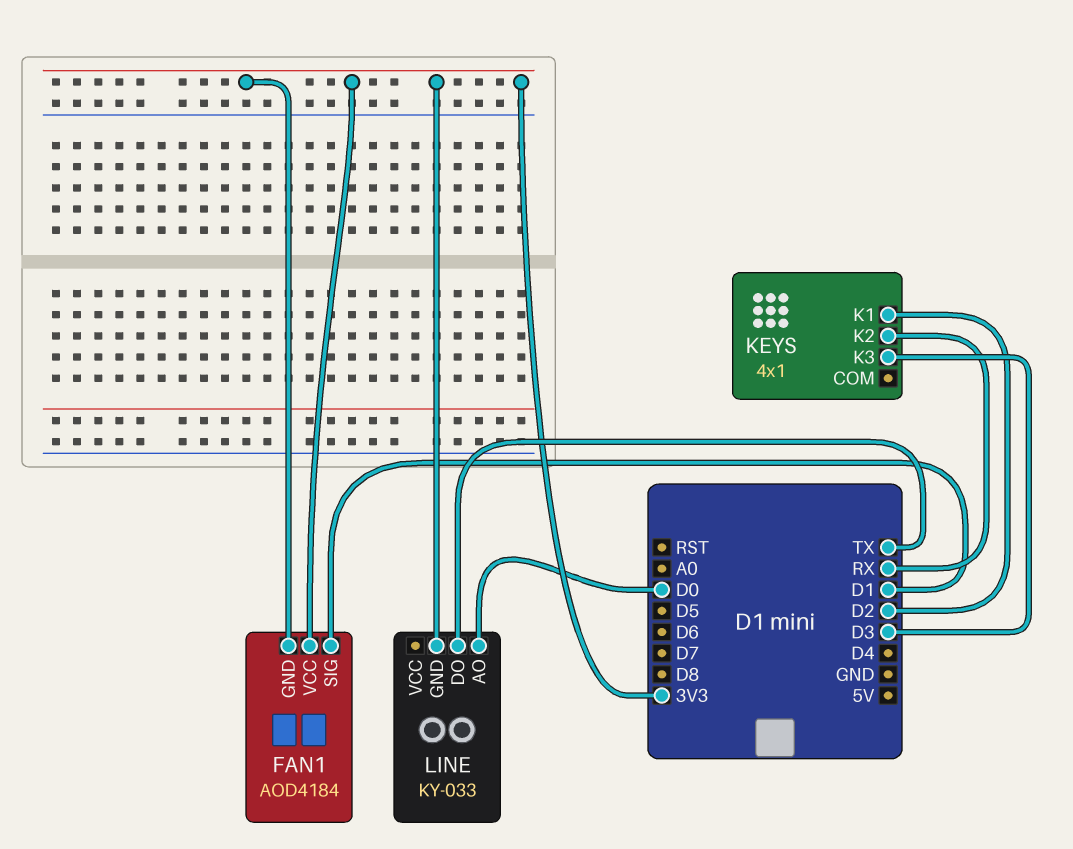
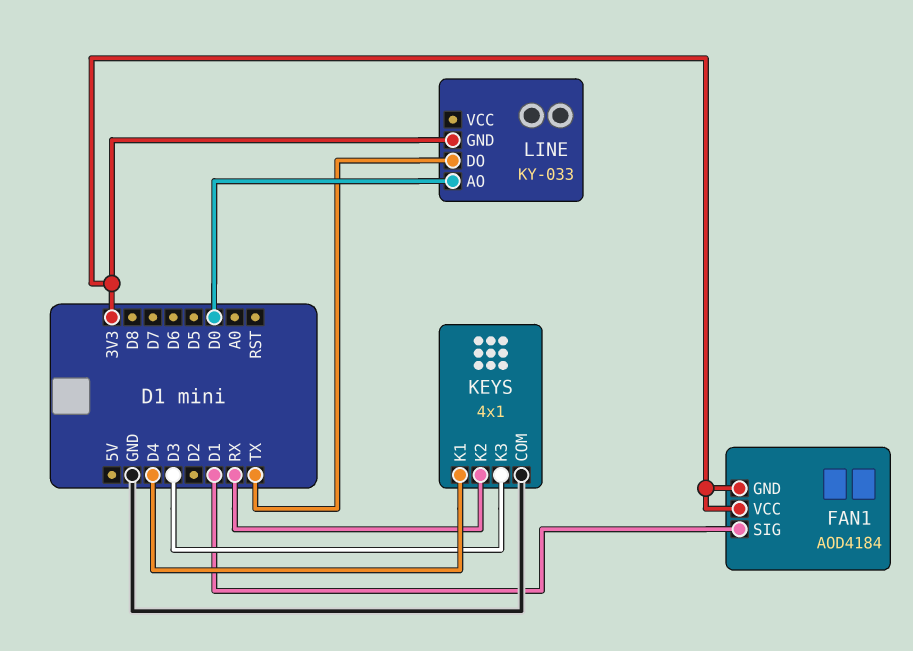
KEYS pin COM: none -> GND
KEYS pin K1: D2 -> D4

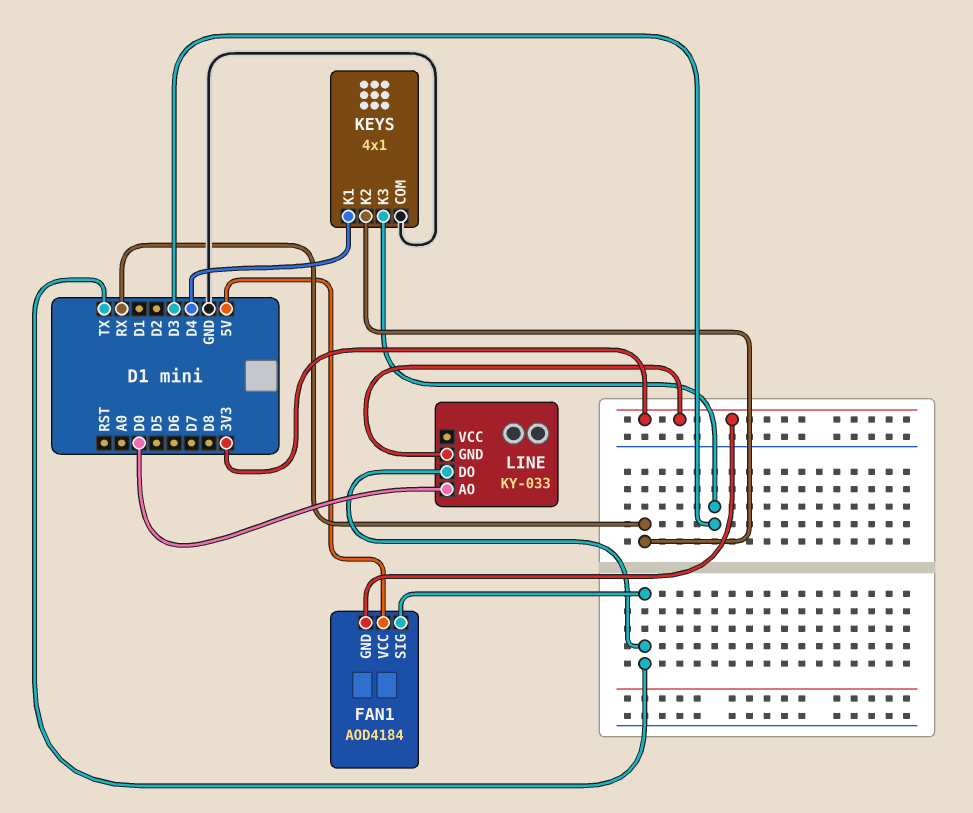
FAN1 pin SIG: D1 -> TX
FAN1 pin VCC: 3V3 -> 5V

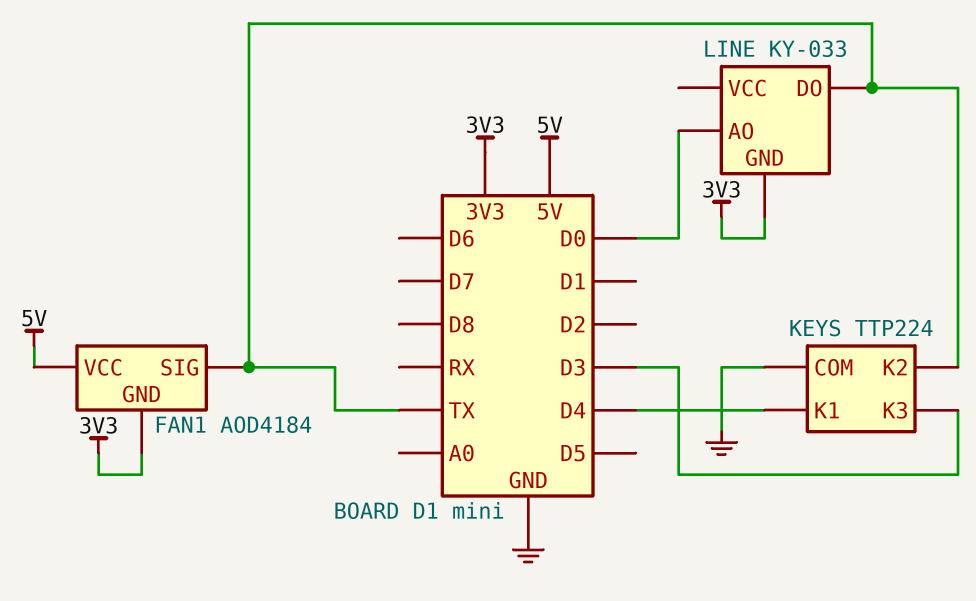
KEYS: 4x1 -> TTP224
KEYS pin K2: RX -> TX

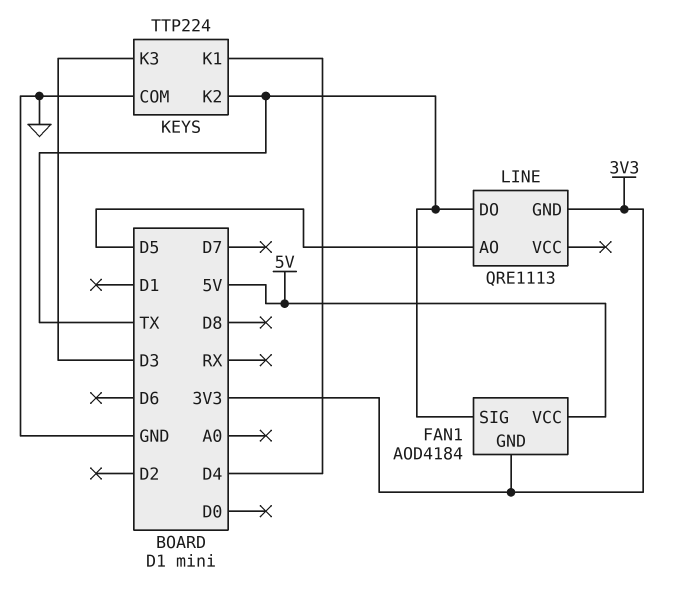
LINE: KY-033 -> QRE1113
LINE pin AO: D0 -> D5

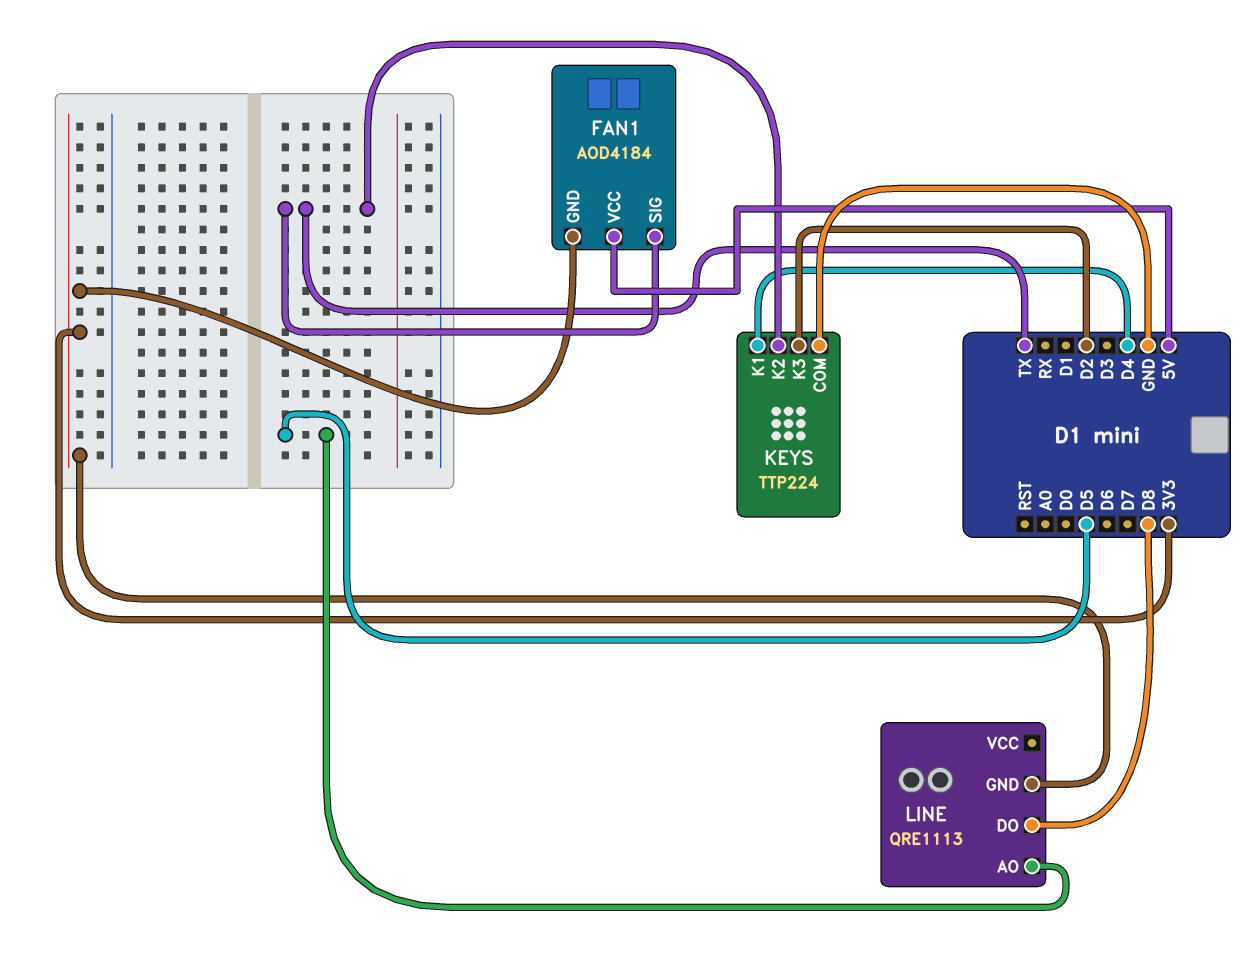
KEYS pin K3: D3 -> D2
LINE pin DO: TX -> D8

